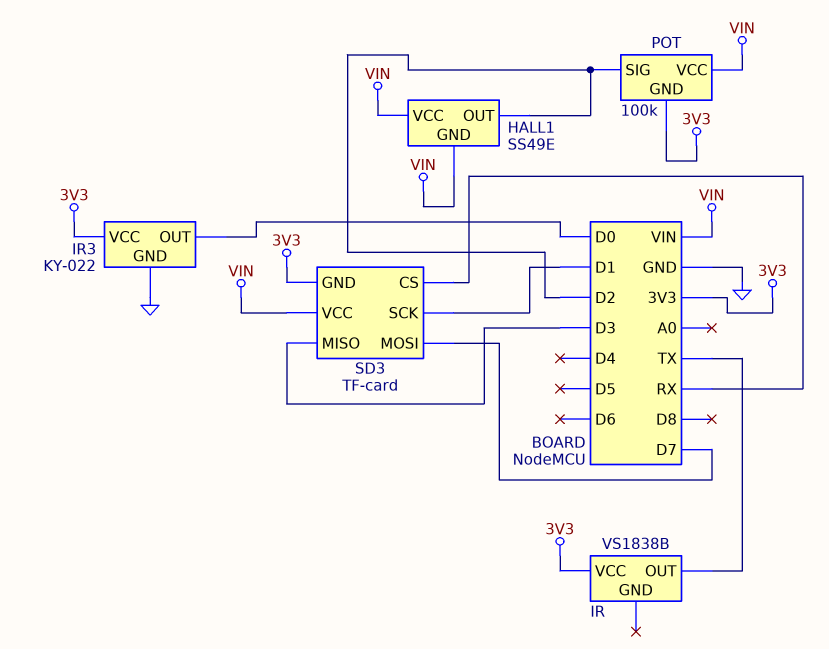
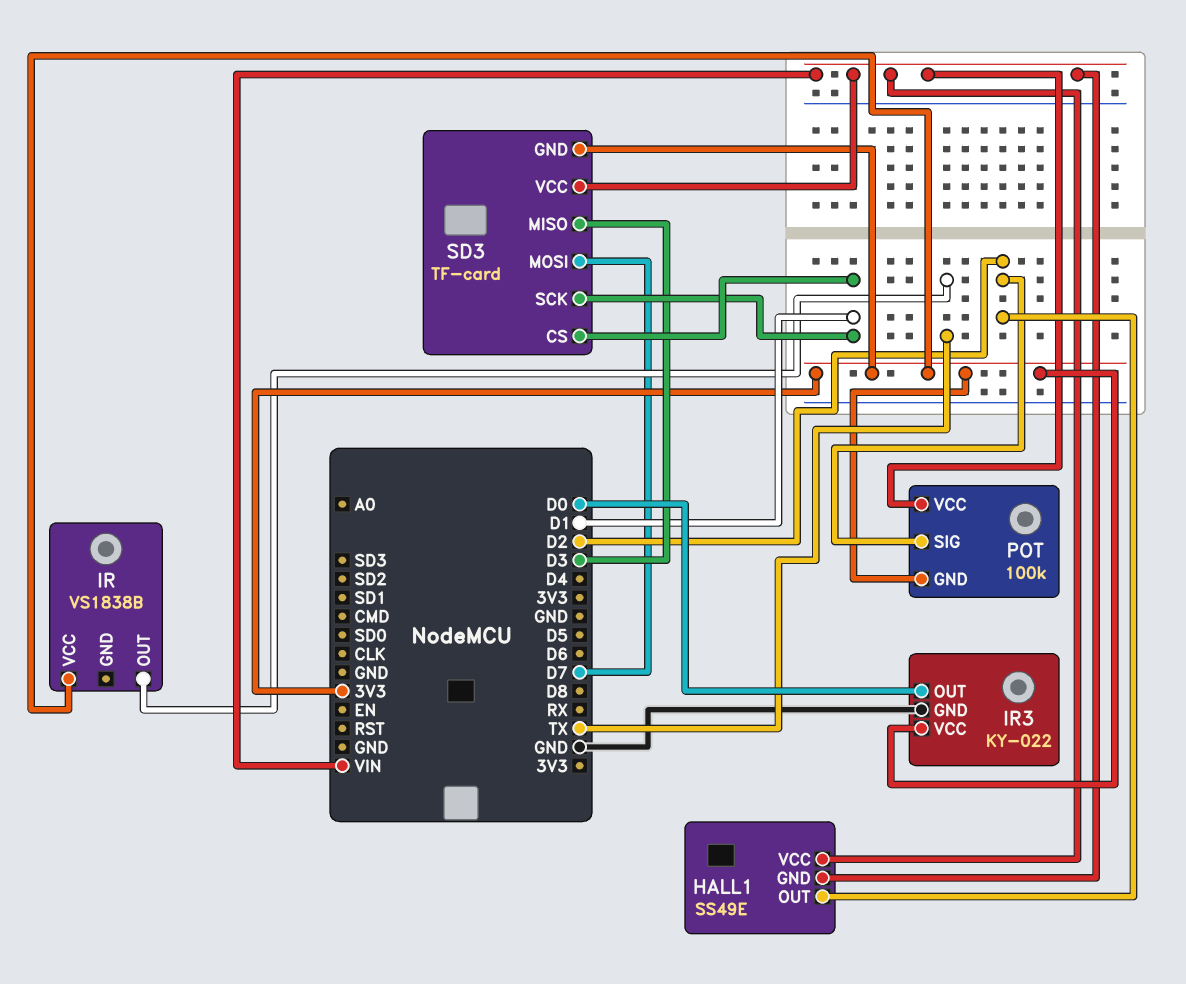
SD3 pin CS: RX -> D1

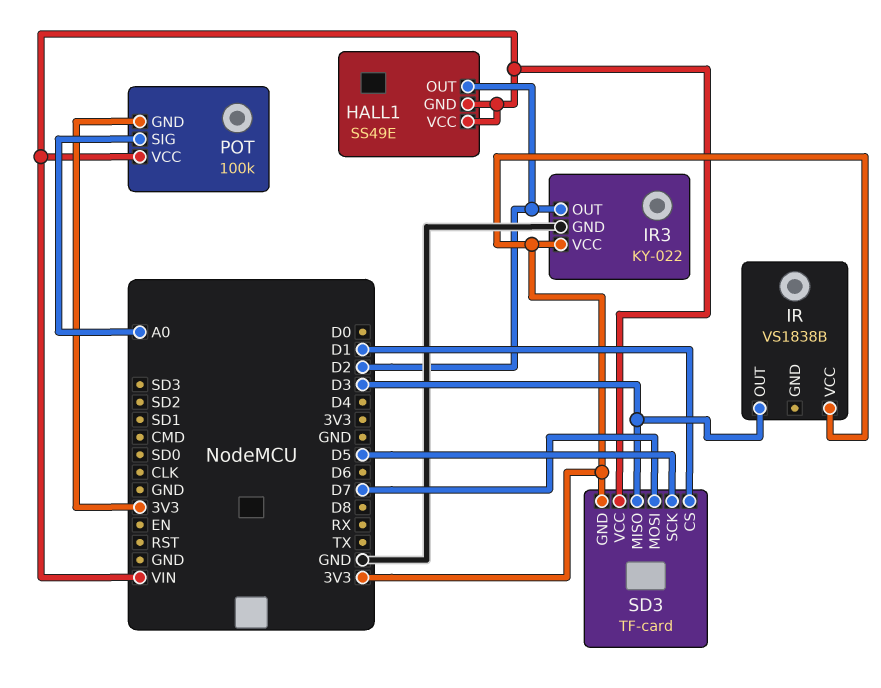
IR pin OUT: TX -> D3
IR3 pin OUT: D0 -> D2
POT pin SIG: D2 -> A0
SD3 pin SCK: D1 -> D5

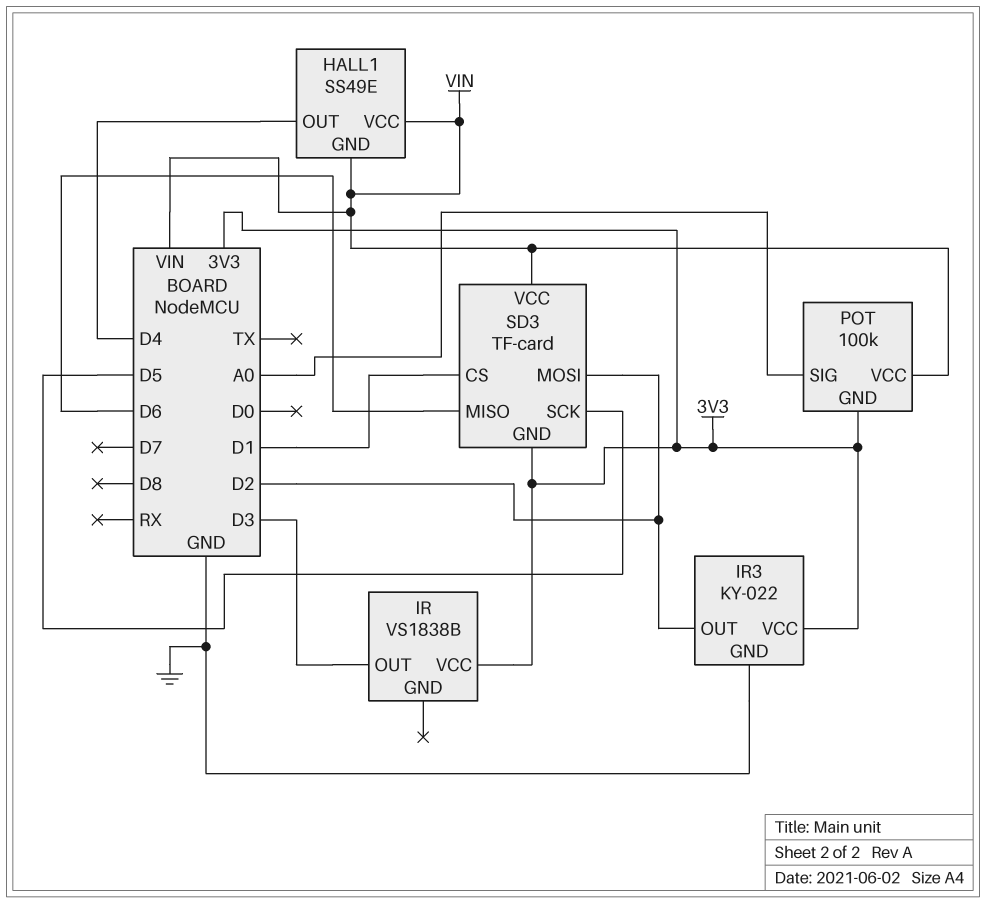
HALL1 pin OUT: D2 -> D4
SD3 pin MISO: D3 -> D6
SD3 pin MOSI: D7 -> D2

